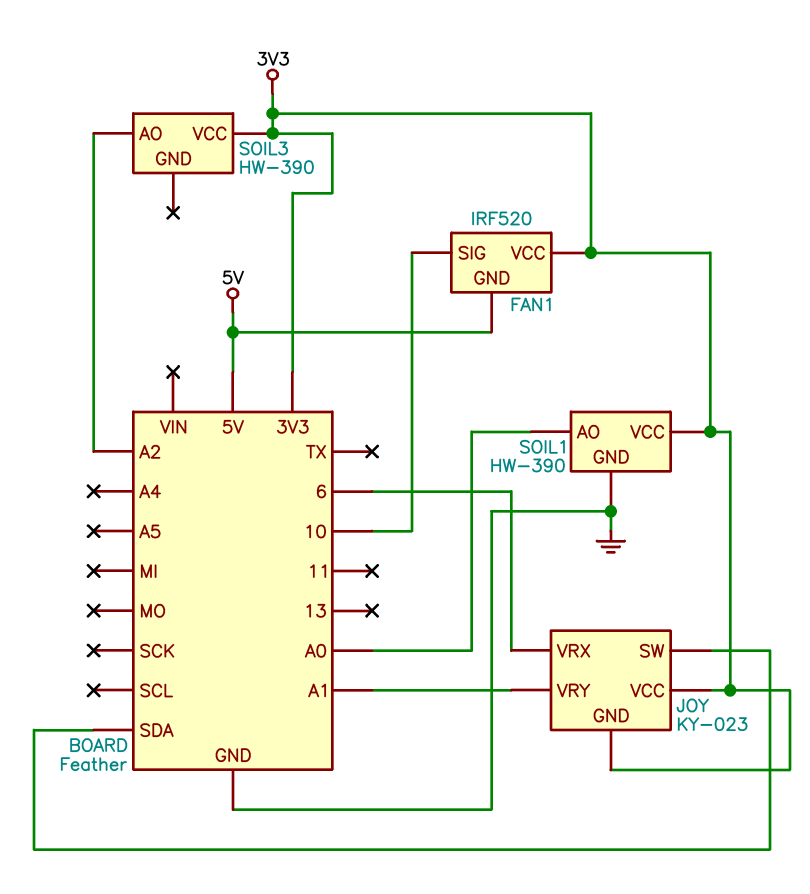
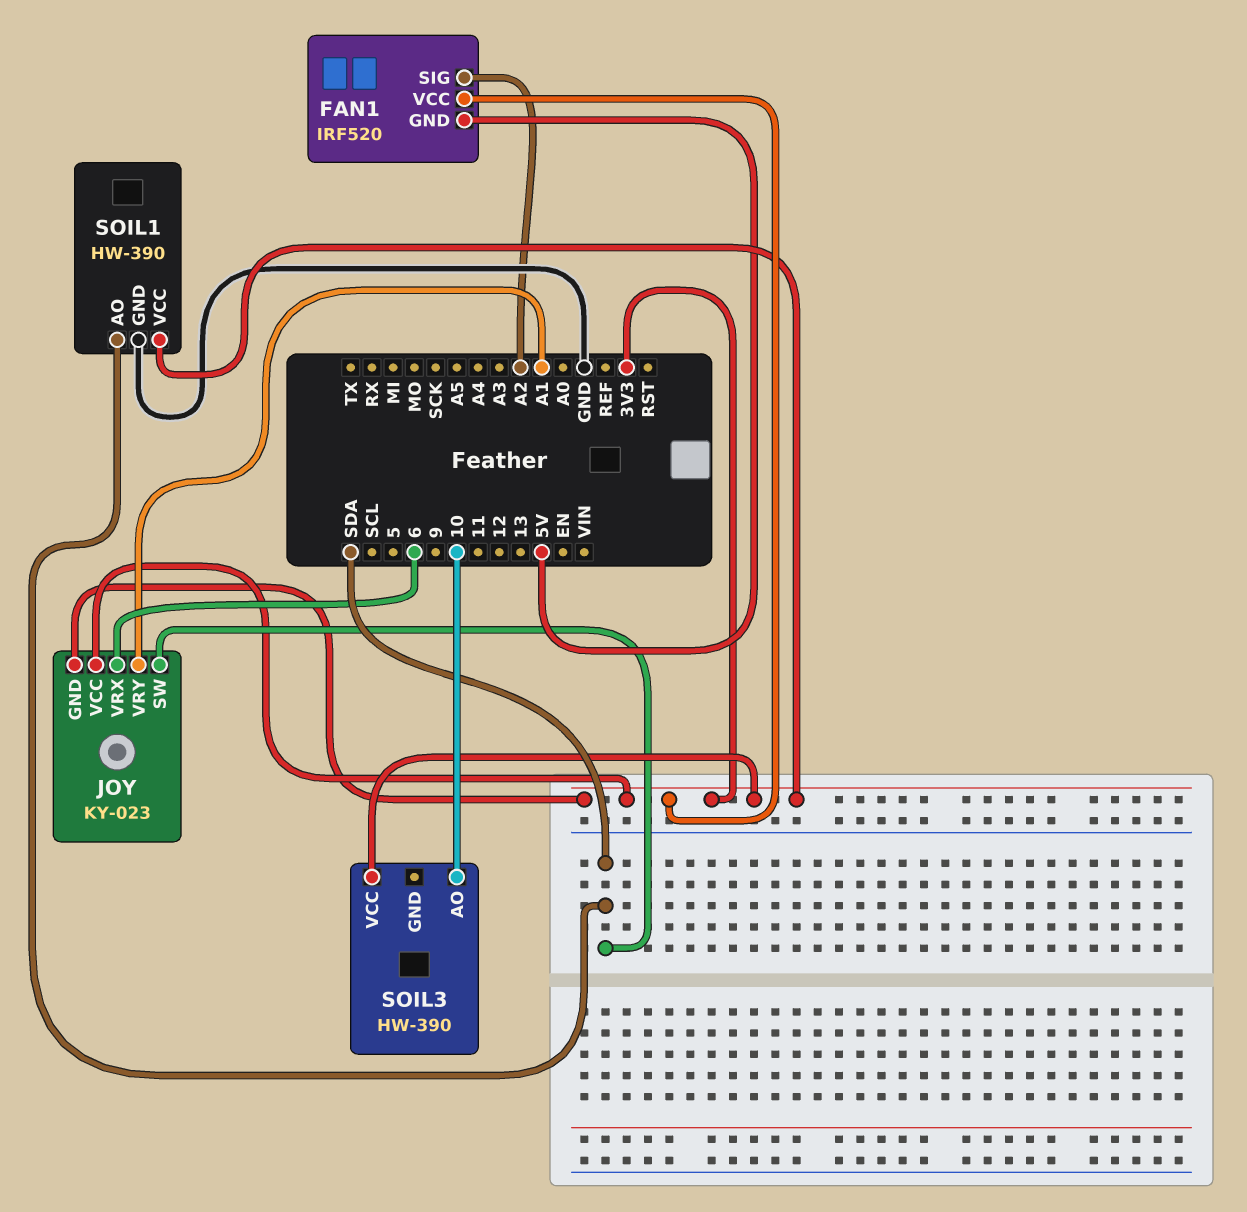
FAN1 pin SIG: 10 -> A2
SOIL1 pin AO: A0 -> SDA
SOIL3 pin AO: A2 -> 10

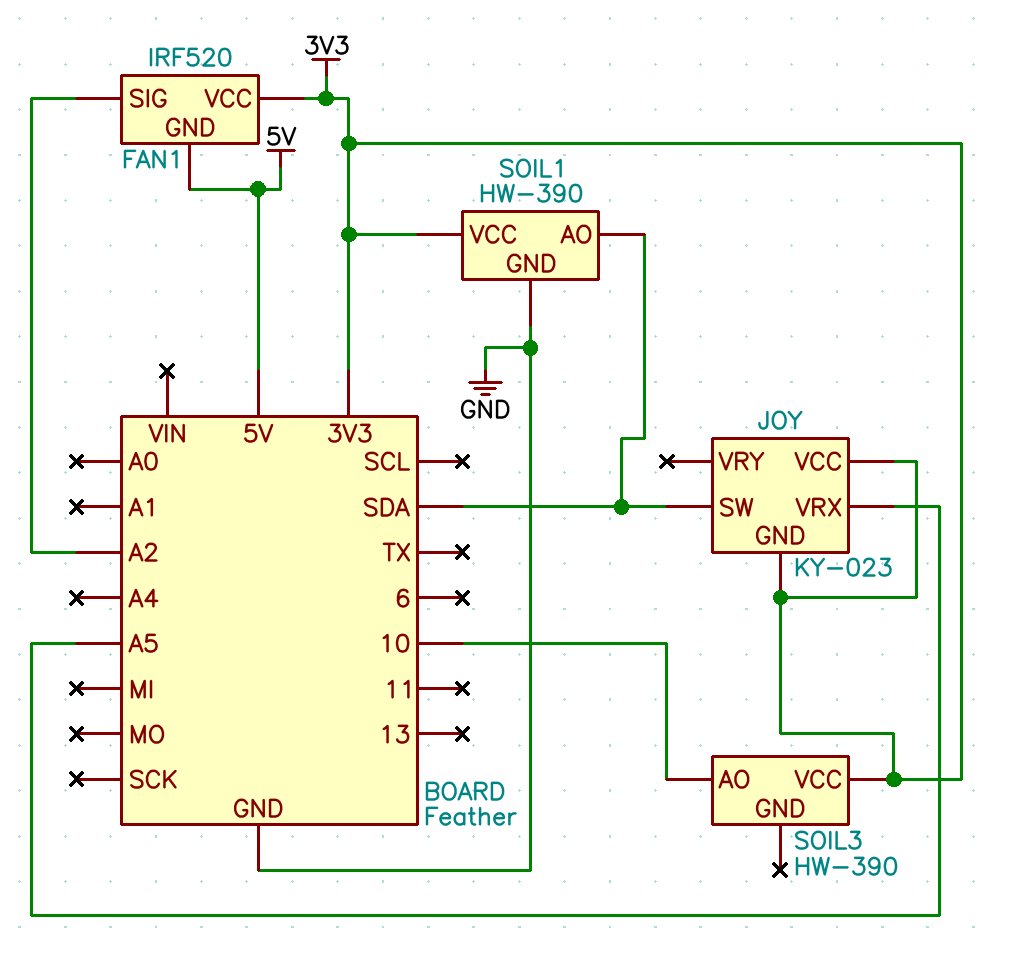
JOY pin VRX: 6 -> A5
JOY pin VRY: A1 -> none

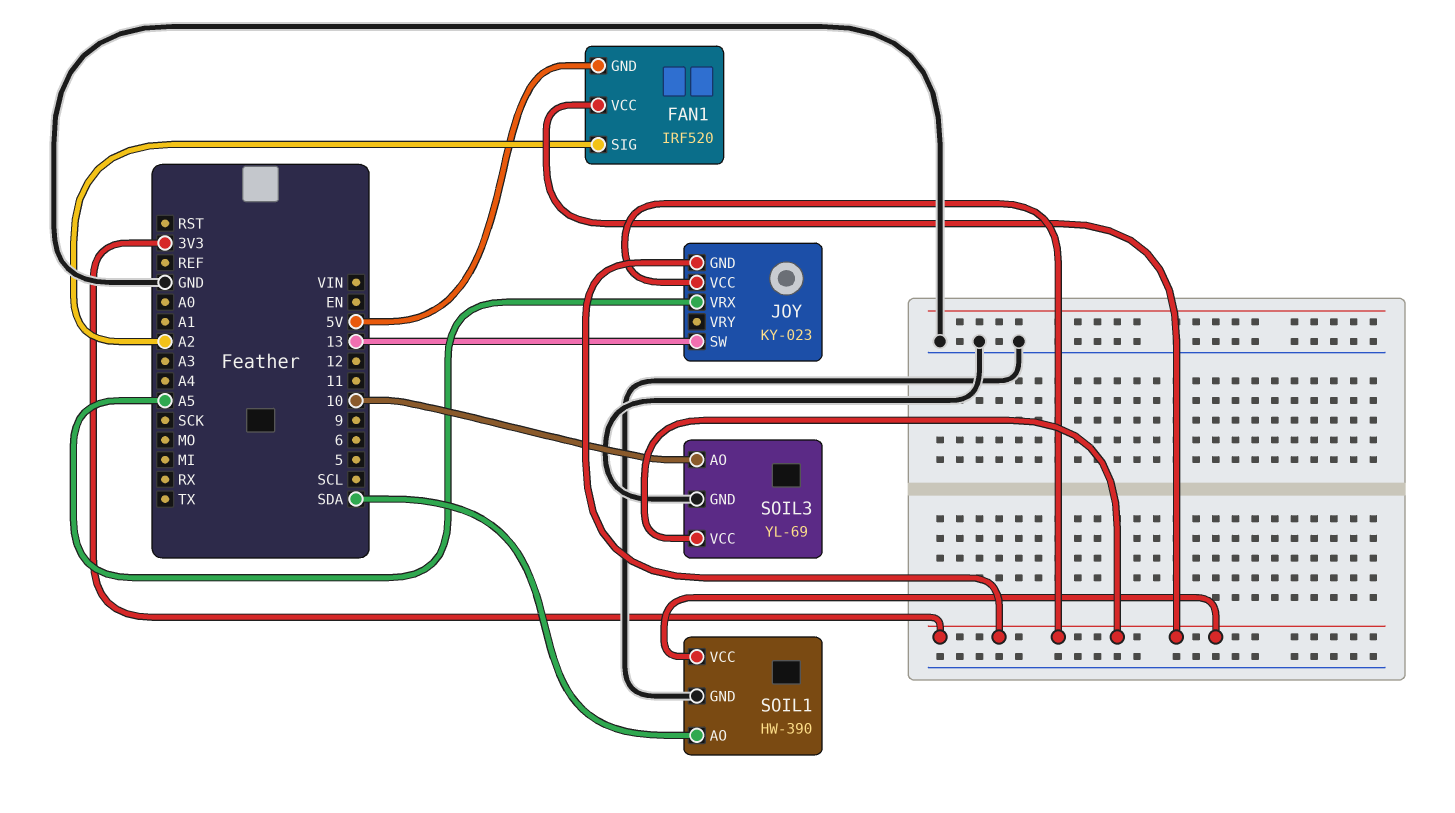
JOY pin SW: SDA -> 13
SOIL3: HW-390 -> YL-69
SOIL3 pin GND: none -> GND

